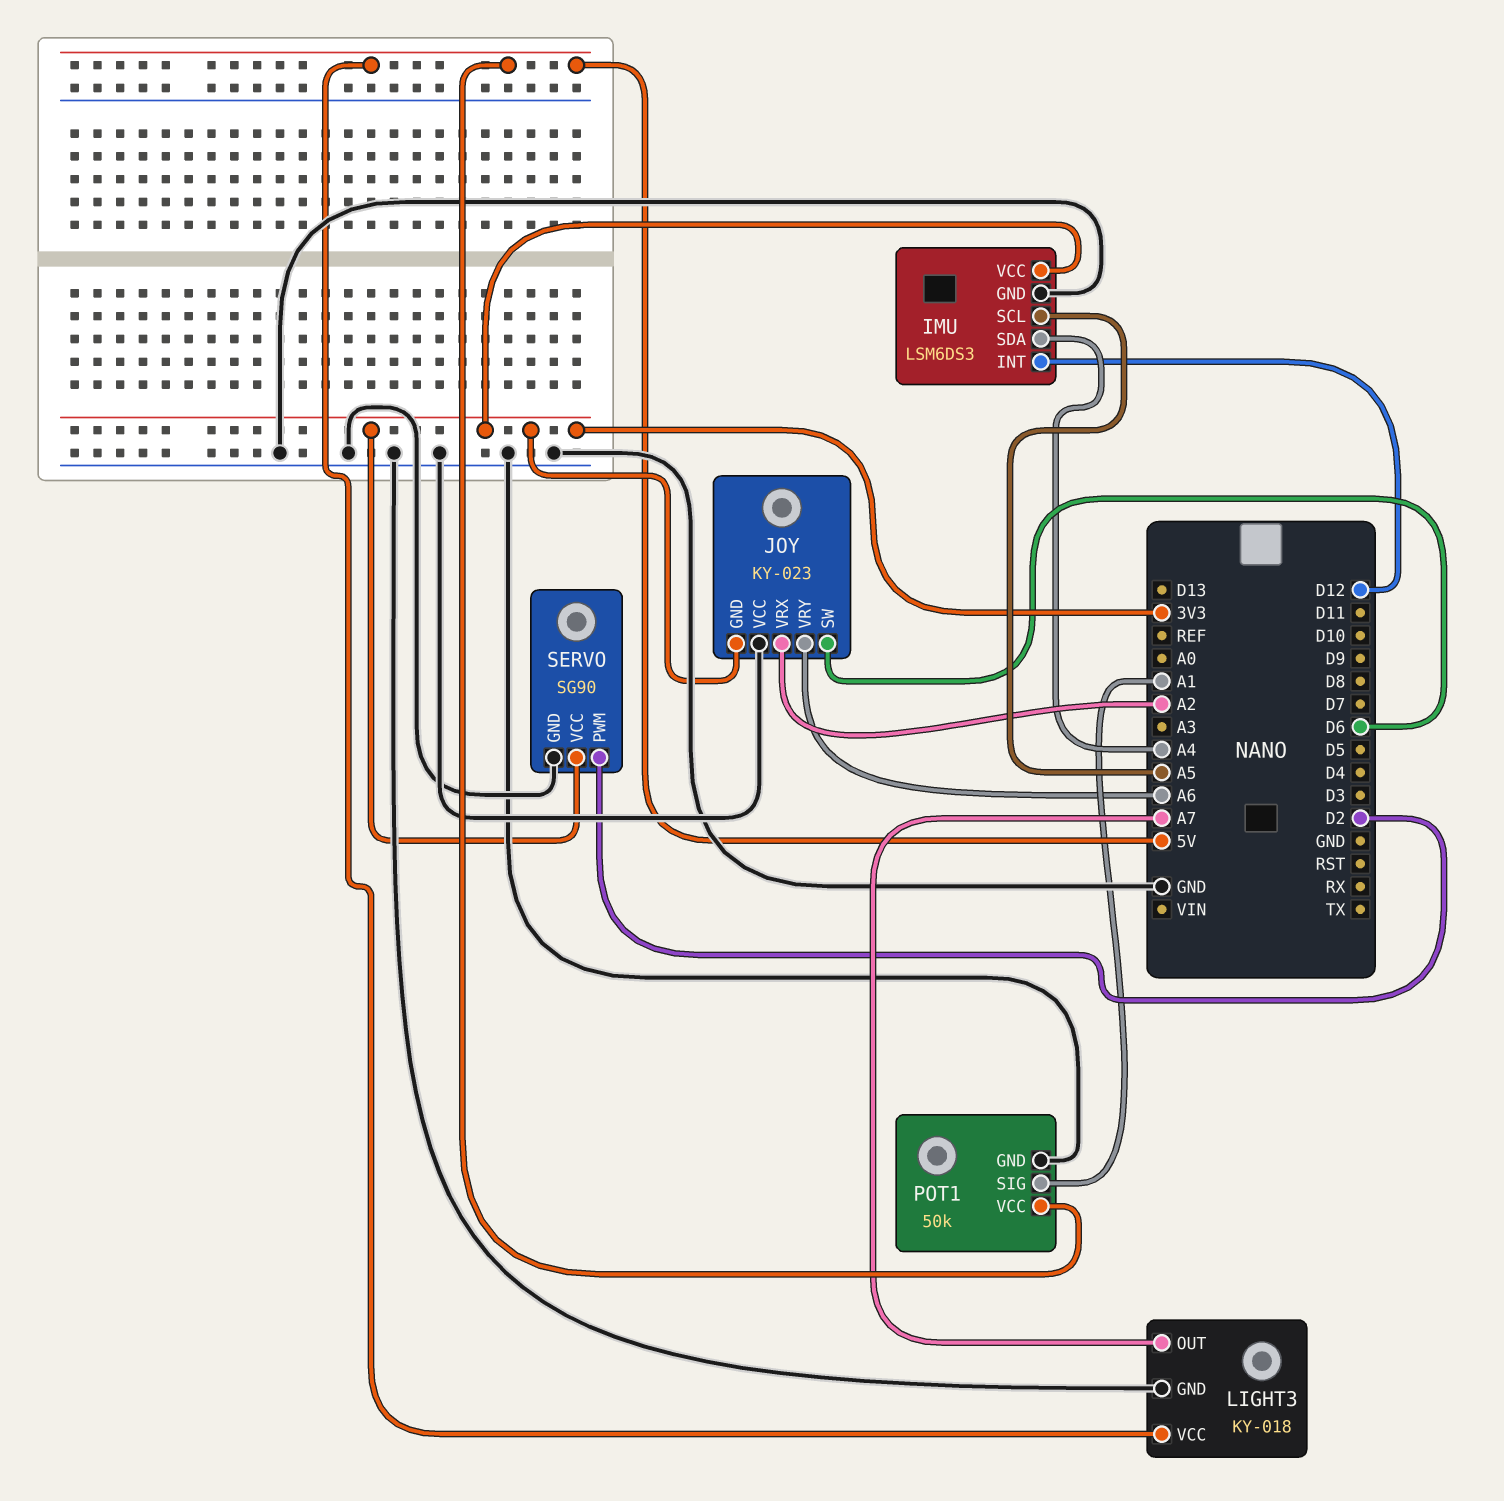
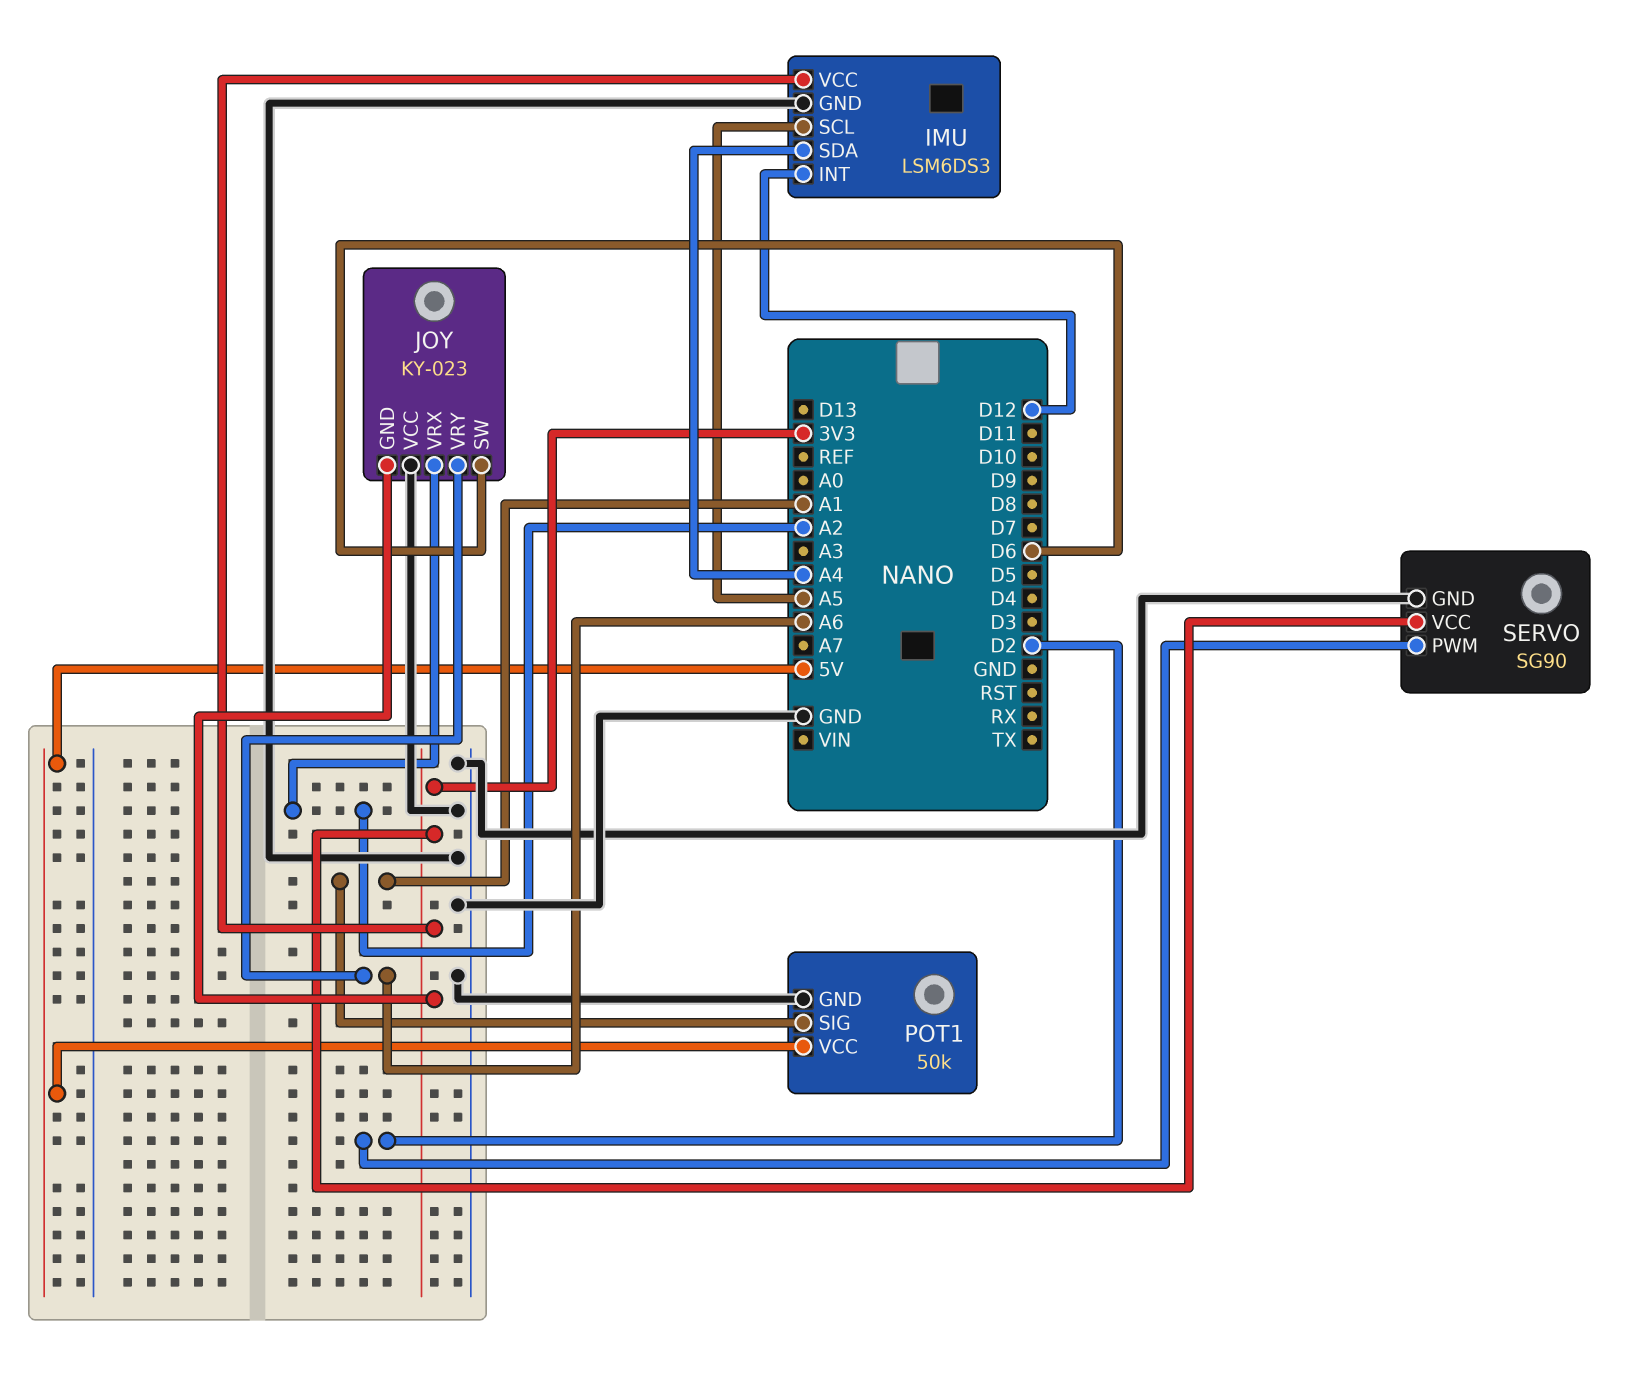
LIGHT3: KY-018 -> none
LIGHT3 pin GND: GND -> none
LIGHT3 pin OUT: A7 -> none
LIGHT3 pin VCC: 5V -> none

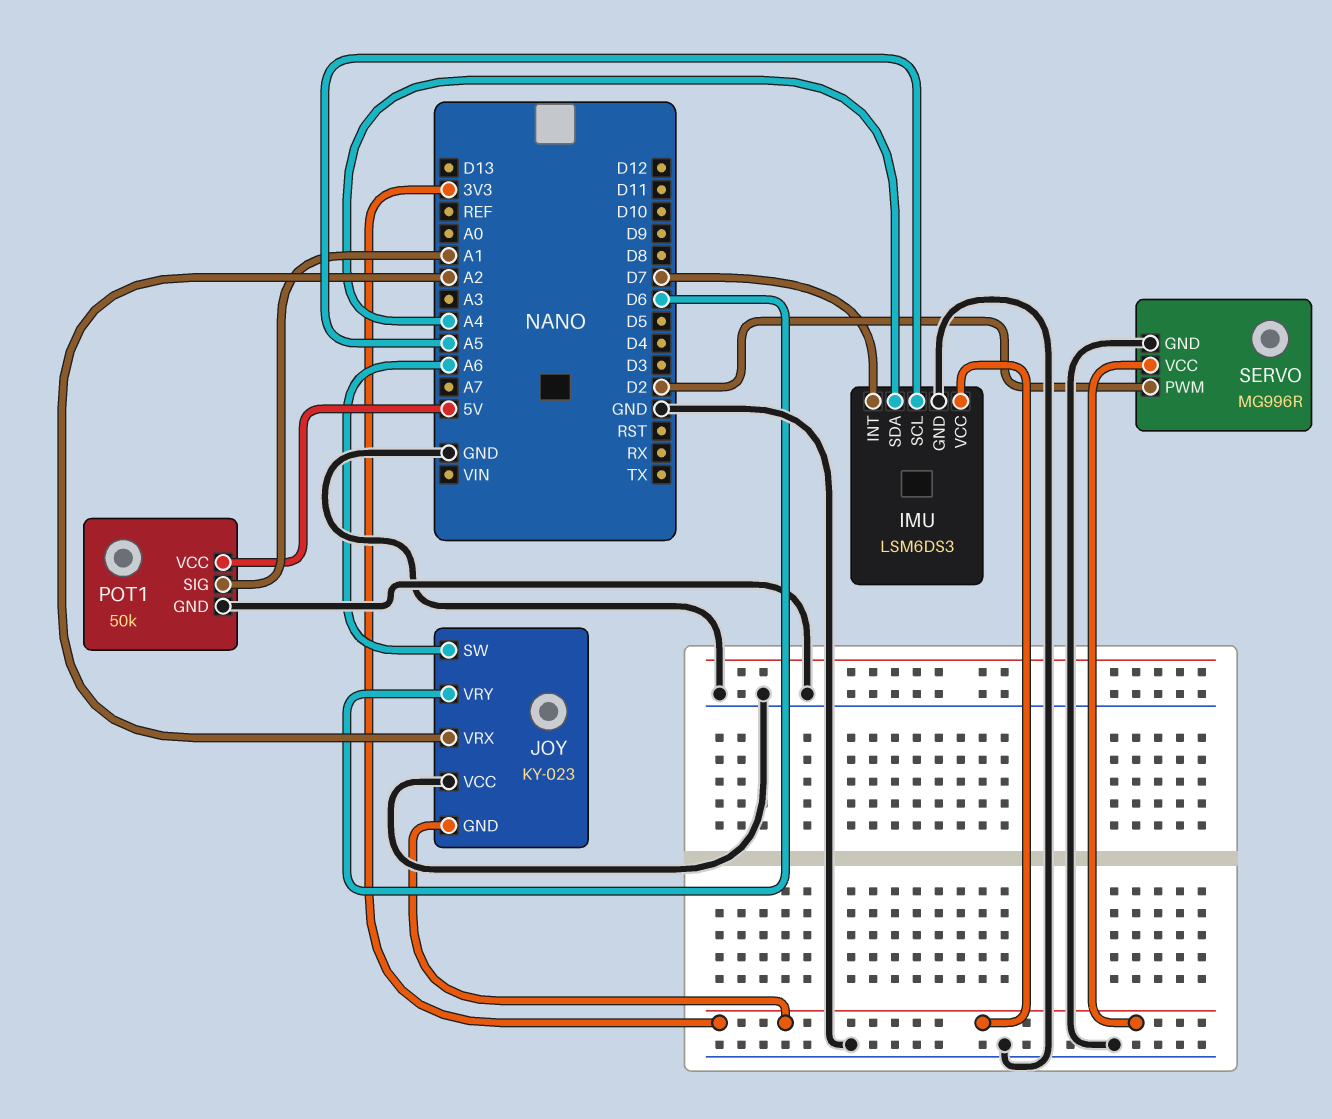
IMU pin INT: D12 -> D7
JOY pin SW: D6 -> A6
JOY pin VRY: A6 -> D6
SERVO: SG90 -> MG996R

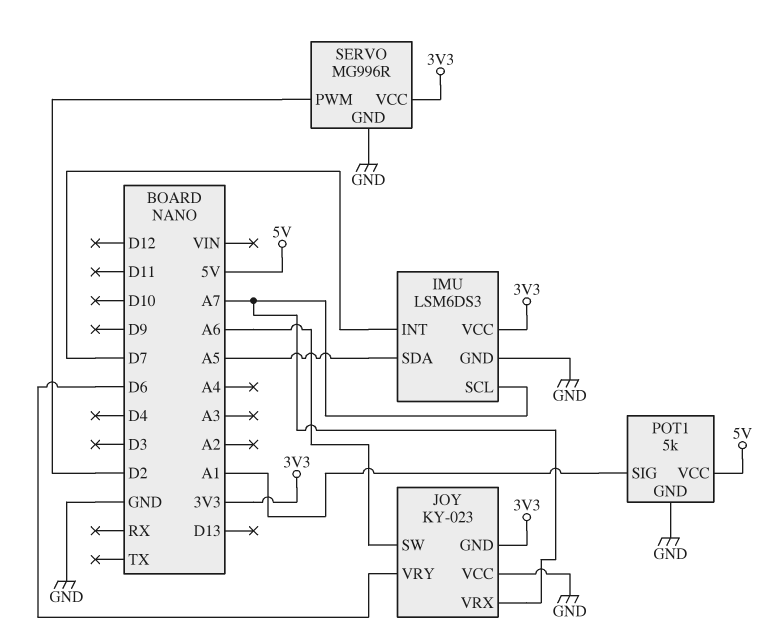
IMU pin SCL: A5 -> A7
IMU pin SDA: A4 -> A5
JOY pin VRX: A2 -> A7
POT1: 50k -> 5k

